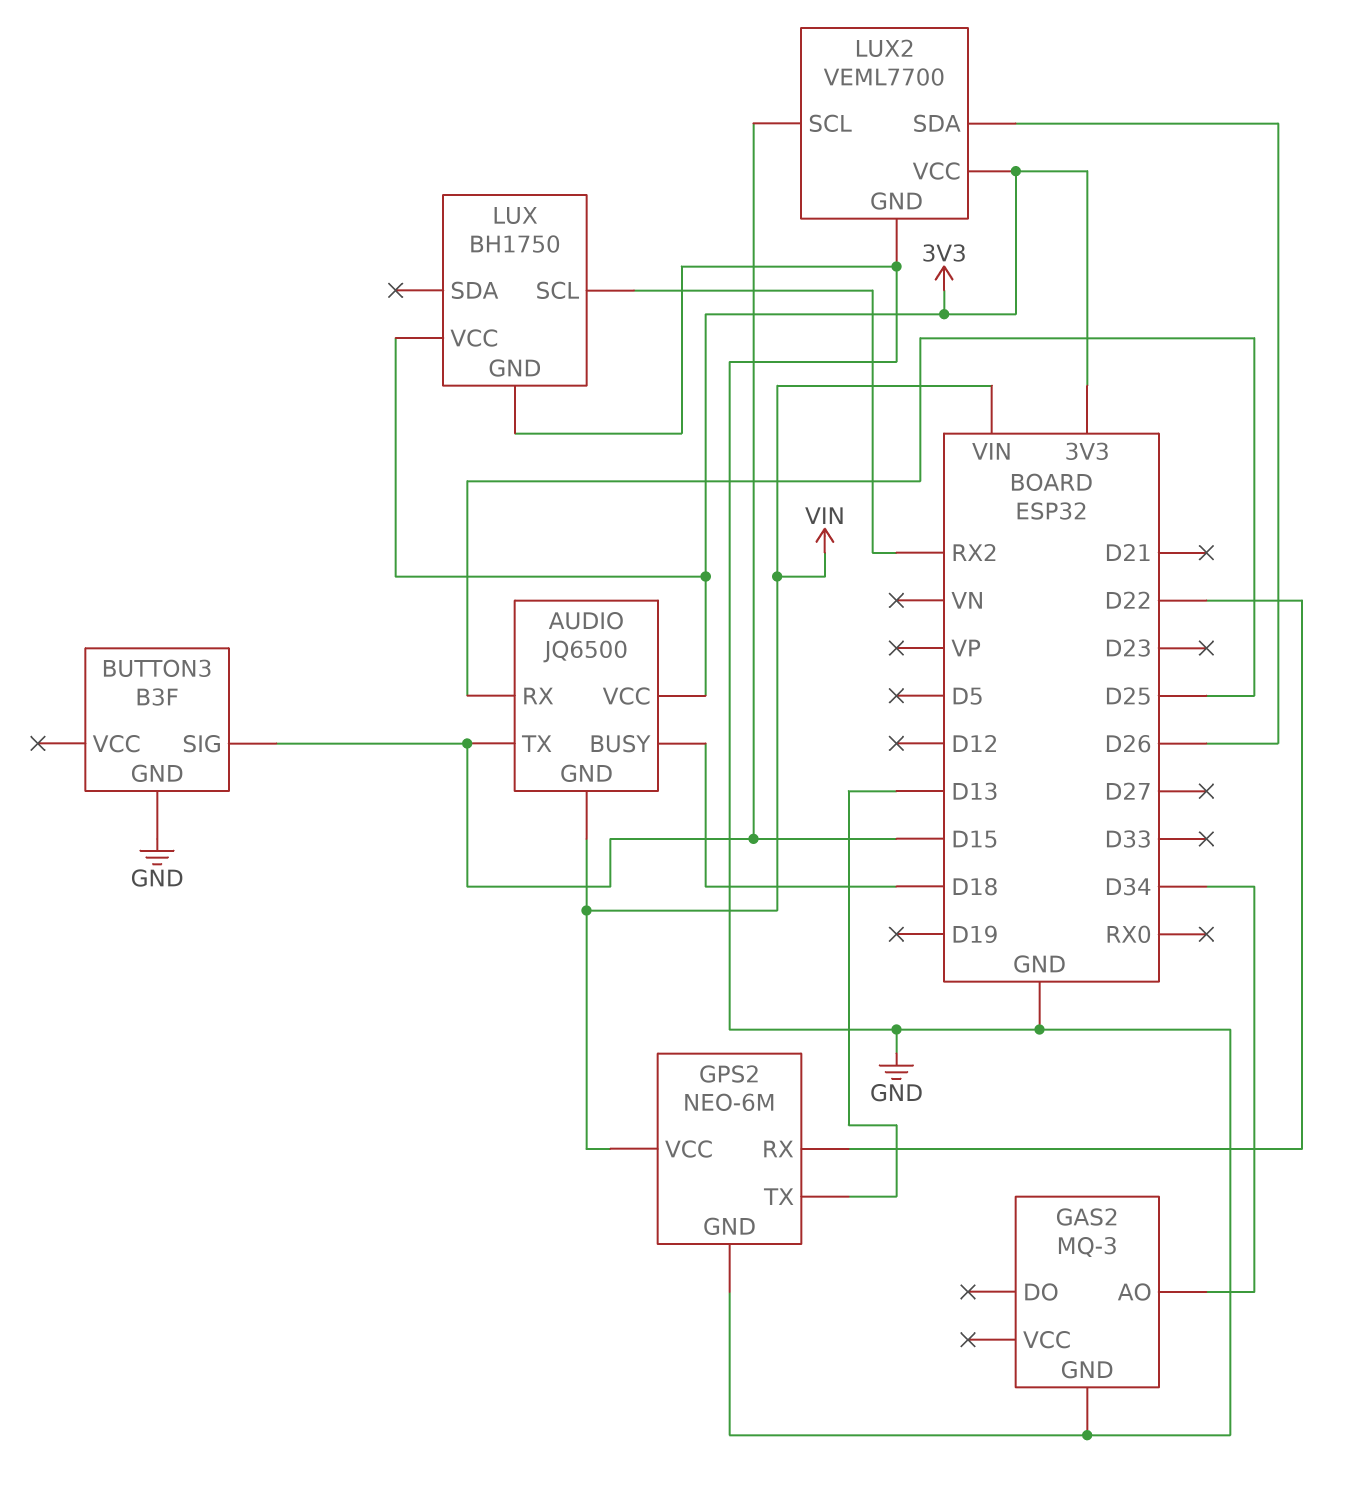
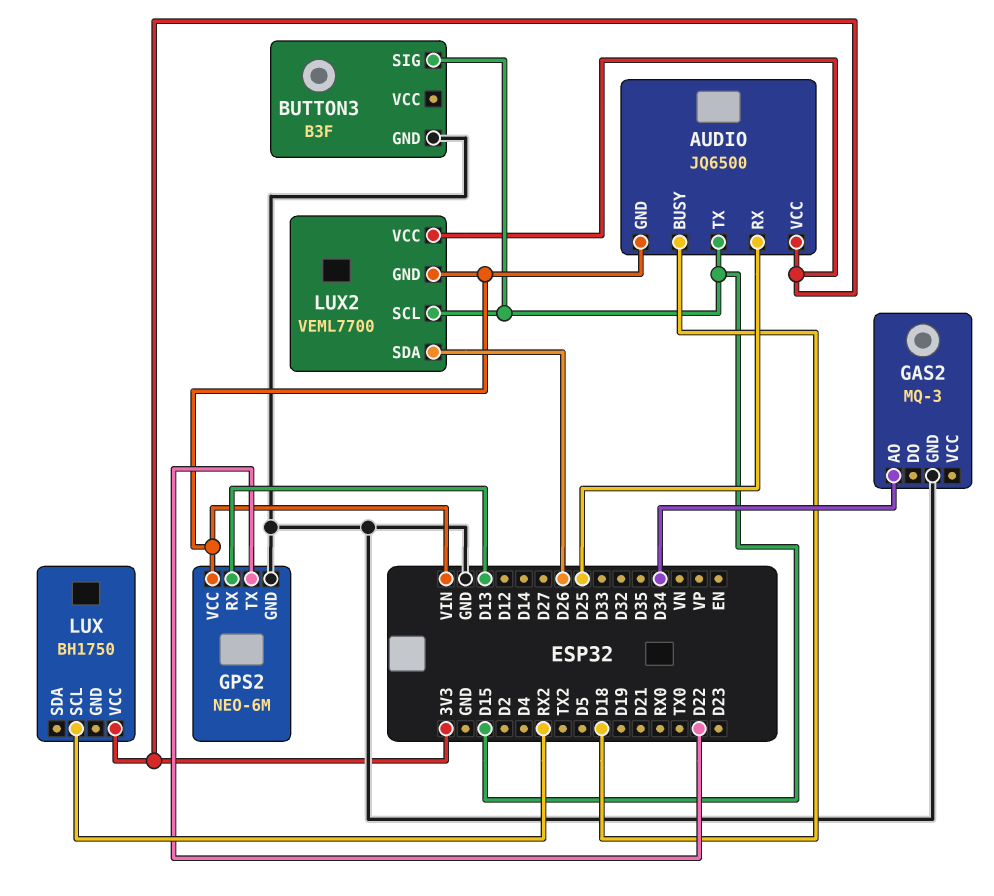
GPS2 pin RX: D22 -> D13
GPS2 pin TX: D13 -> D22
LUX pin GND: GND -> none
LUX2 pin GND: GND -> VIN

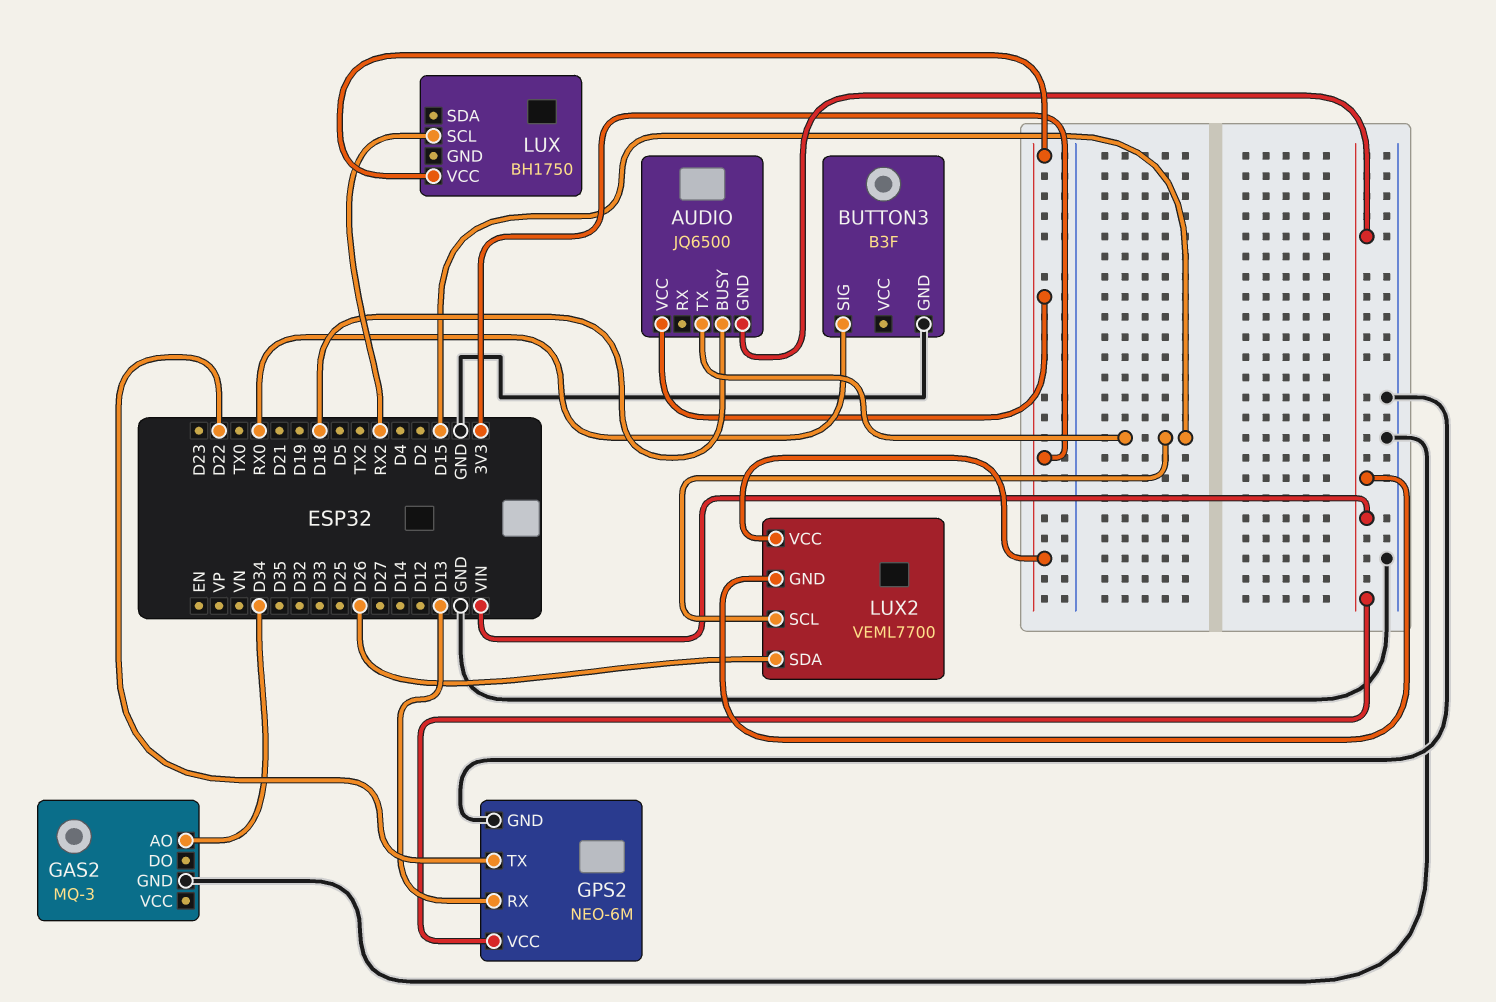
AUDIO pin RX: D25 -> none
BUTTON3 pin SIG: D15 -> RX0

